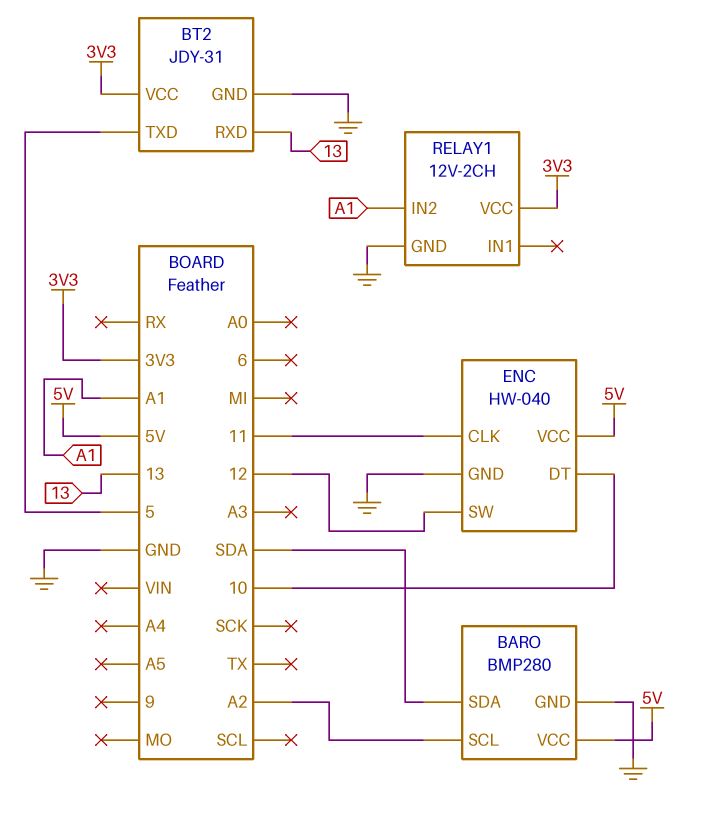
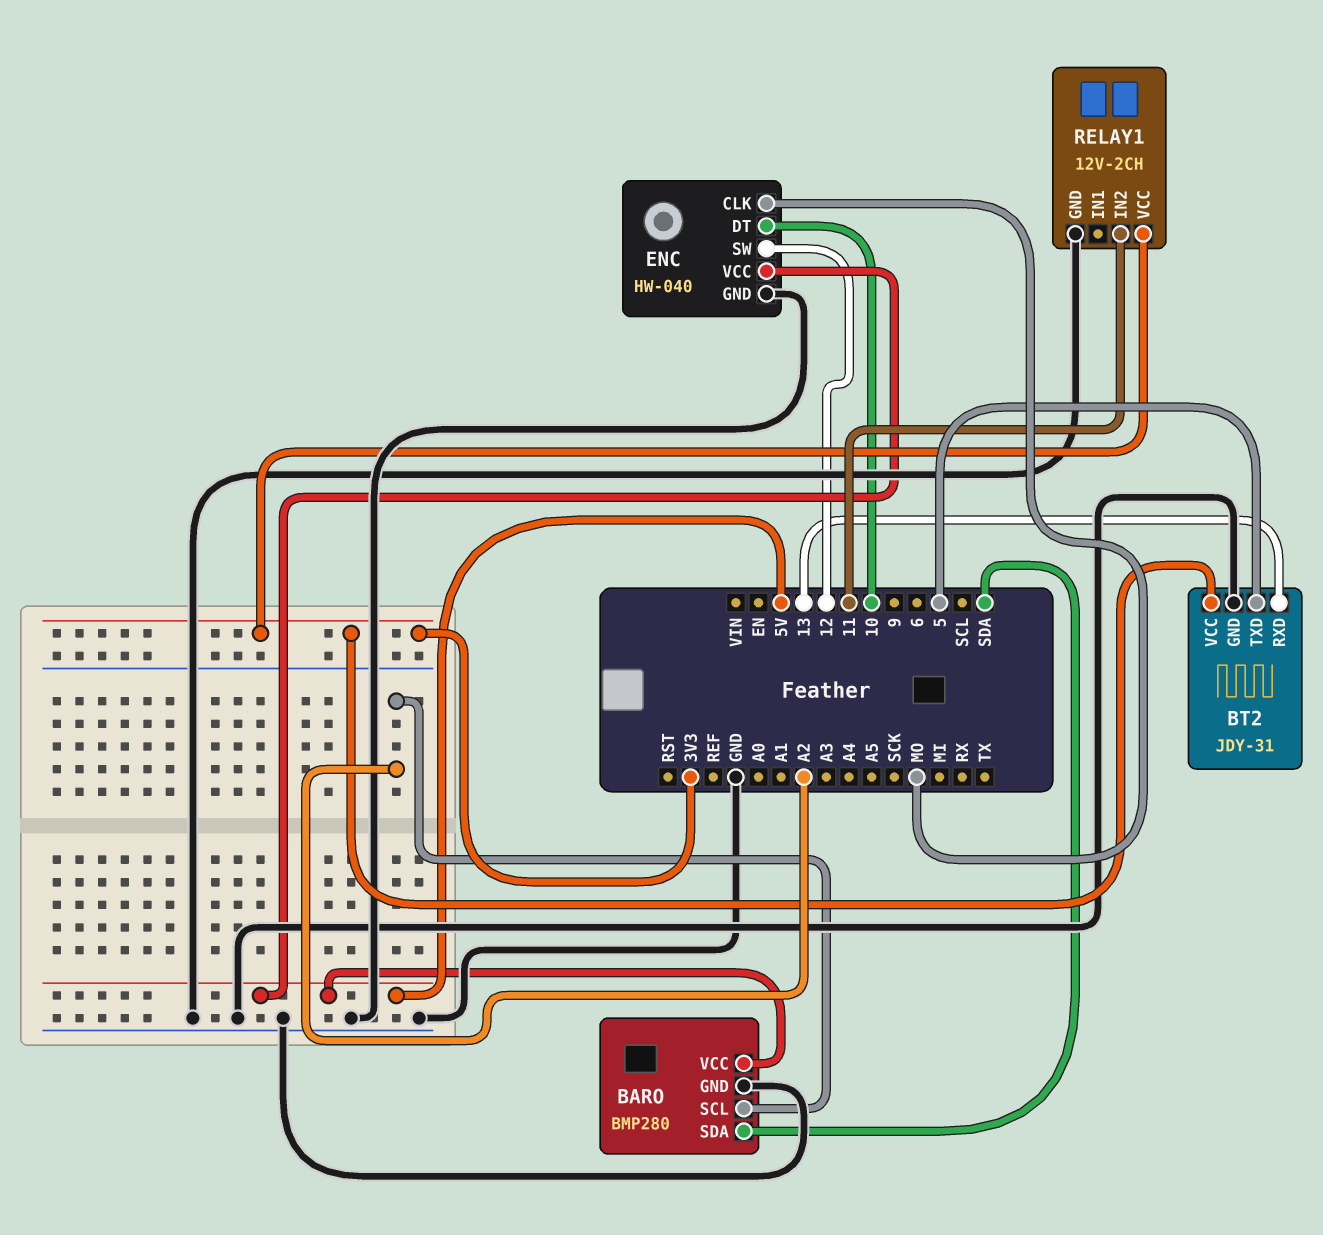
ENC pin CLK: 11 -> MO
RELAY1 pin IN2: A1 -> 11

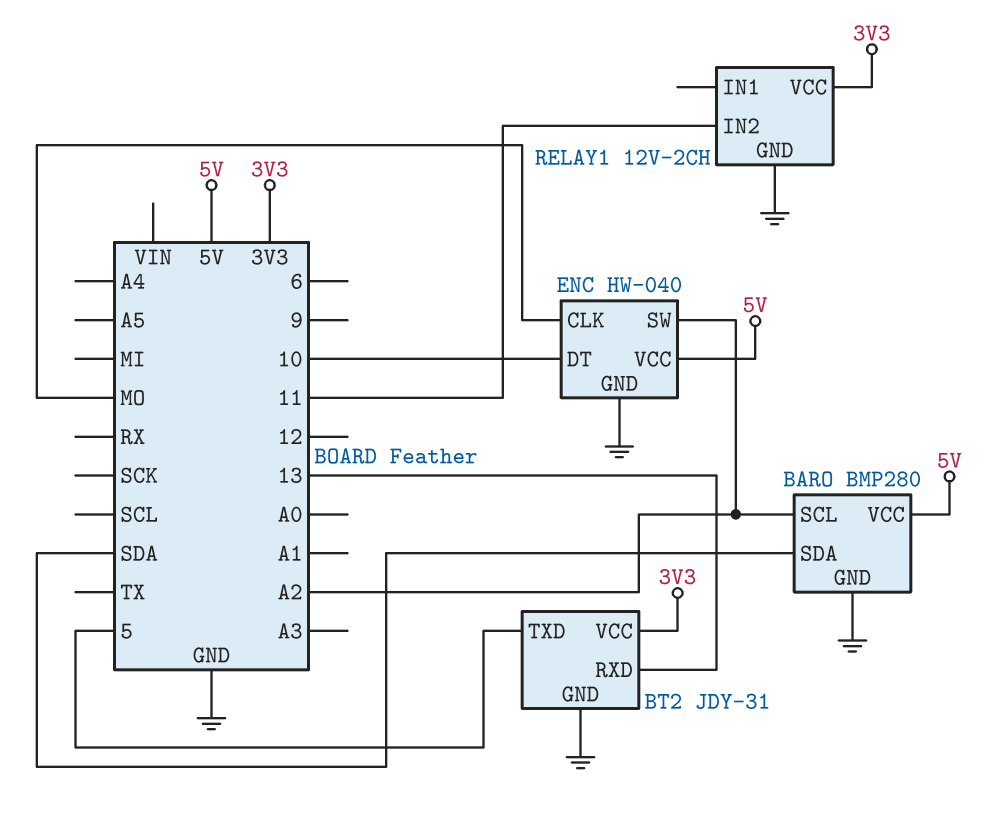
ENC pin SW: 12 -> A2

